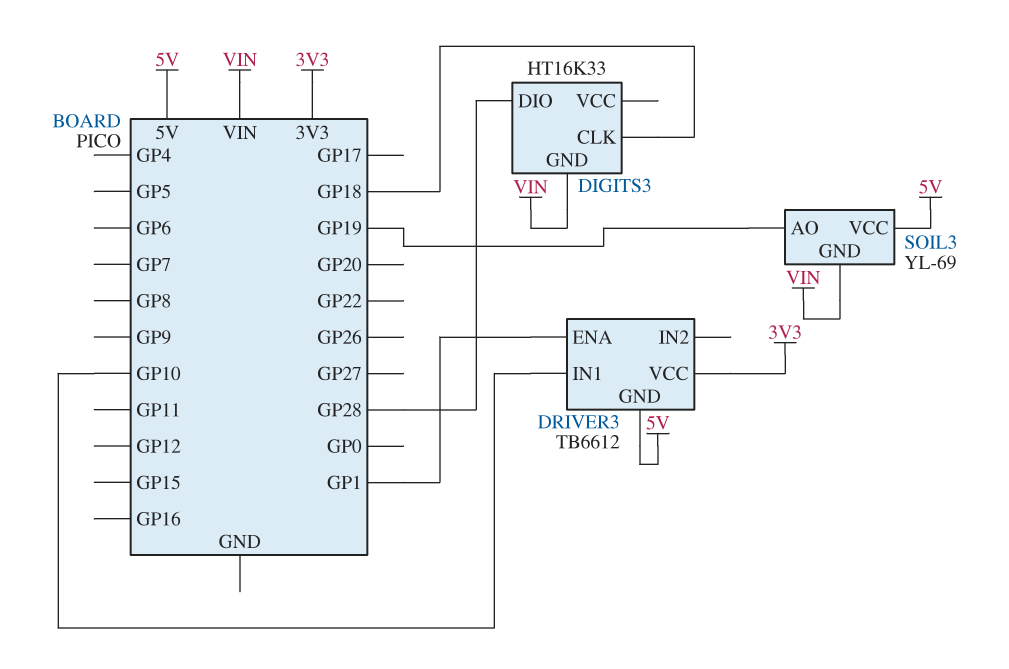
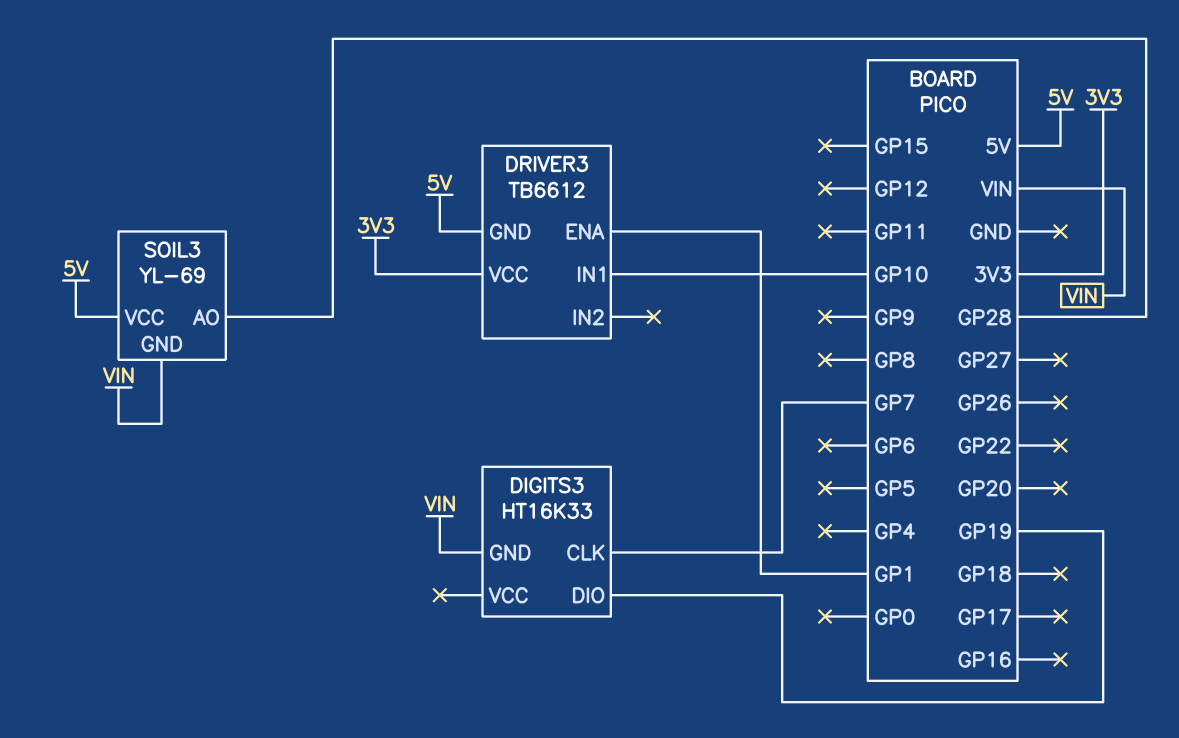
DIGITS3 pin CLK: GP18 -> GP7
DIGITS3 pin DIO: GP28 -> GP19
SOIL3 pin AO: GP19 -> GP28

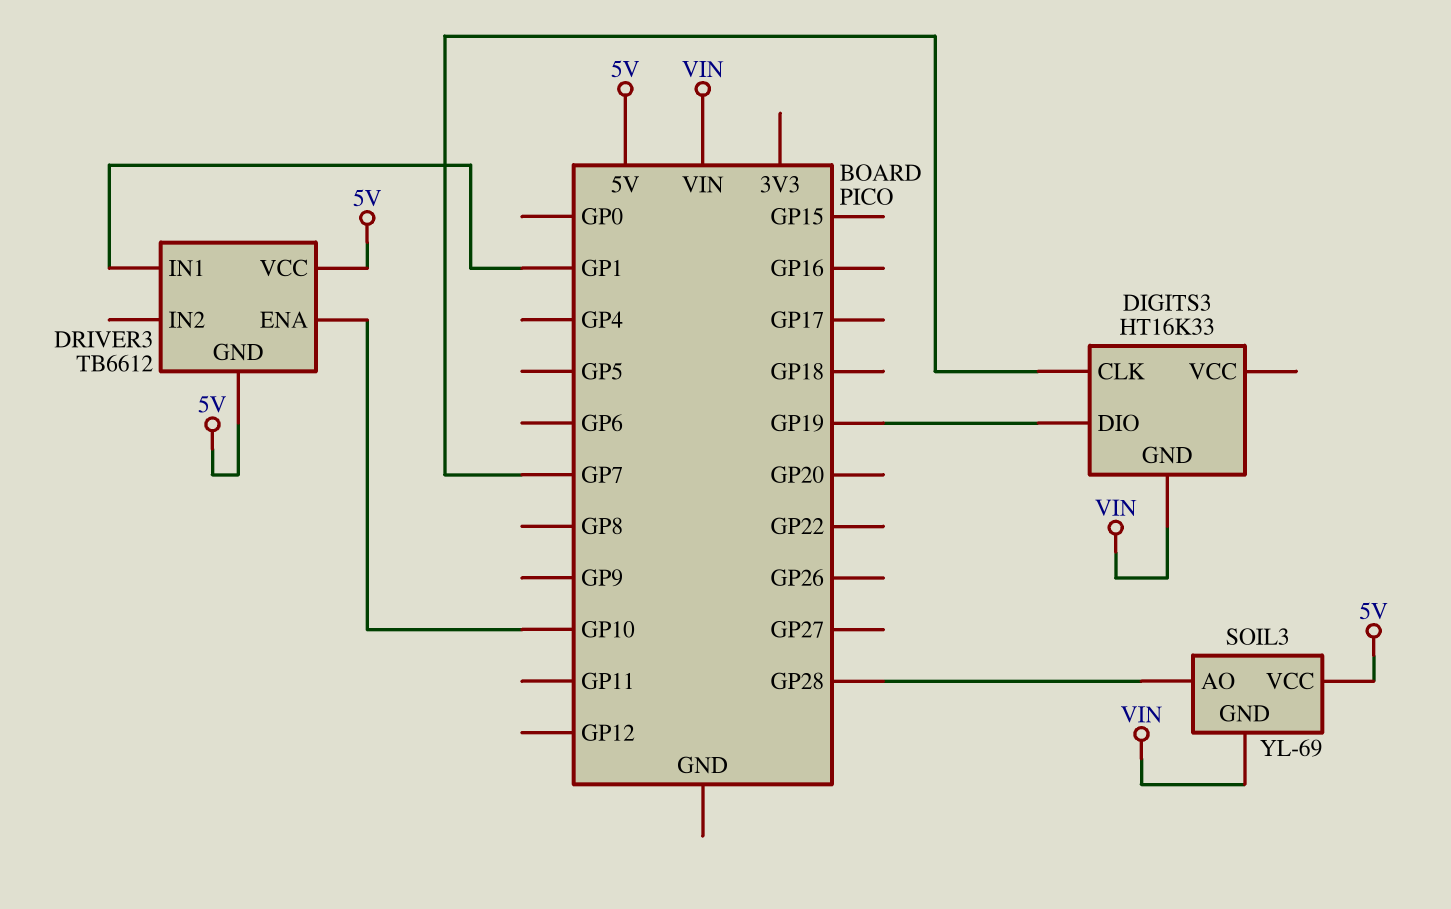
DRIVER3 pin ENA: GP1 -> GP10
DRIVER3 pin IN1: GP10 -> GP1
DRIVER3 pin VCC: 3V3 -> 5V

